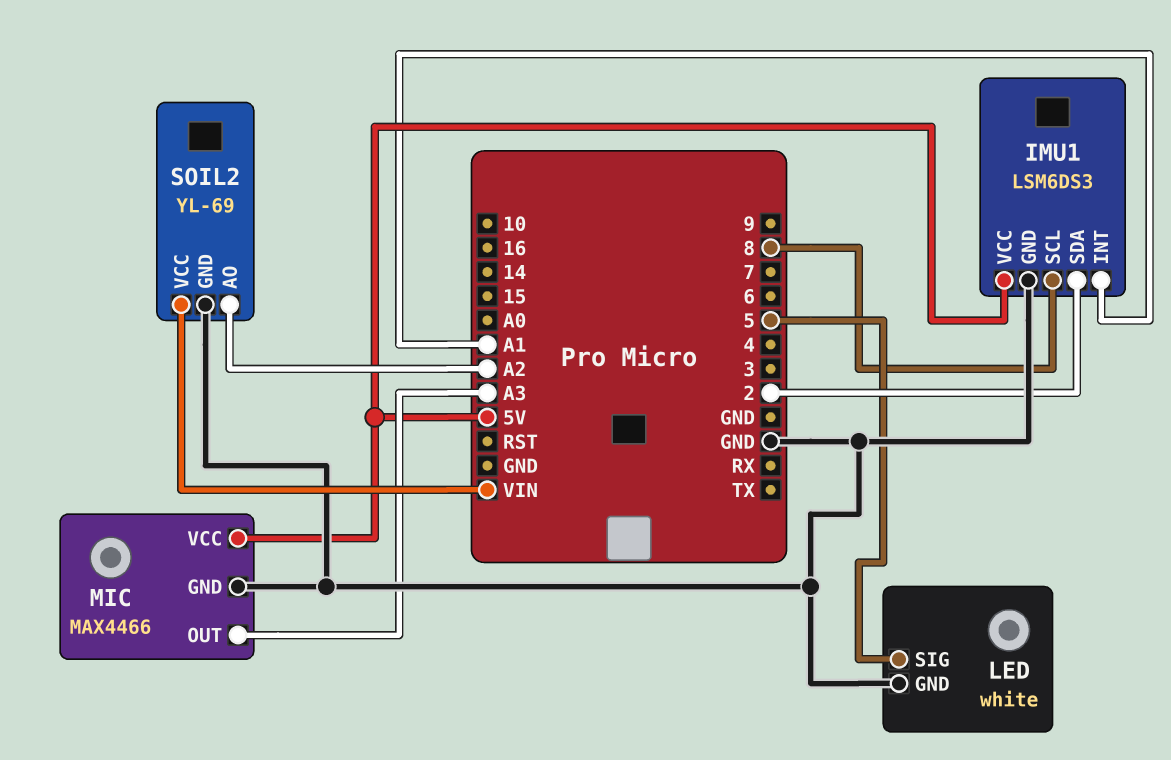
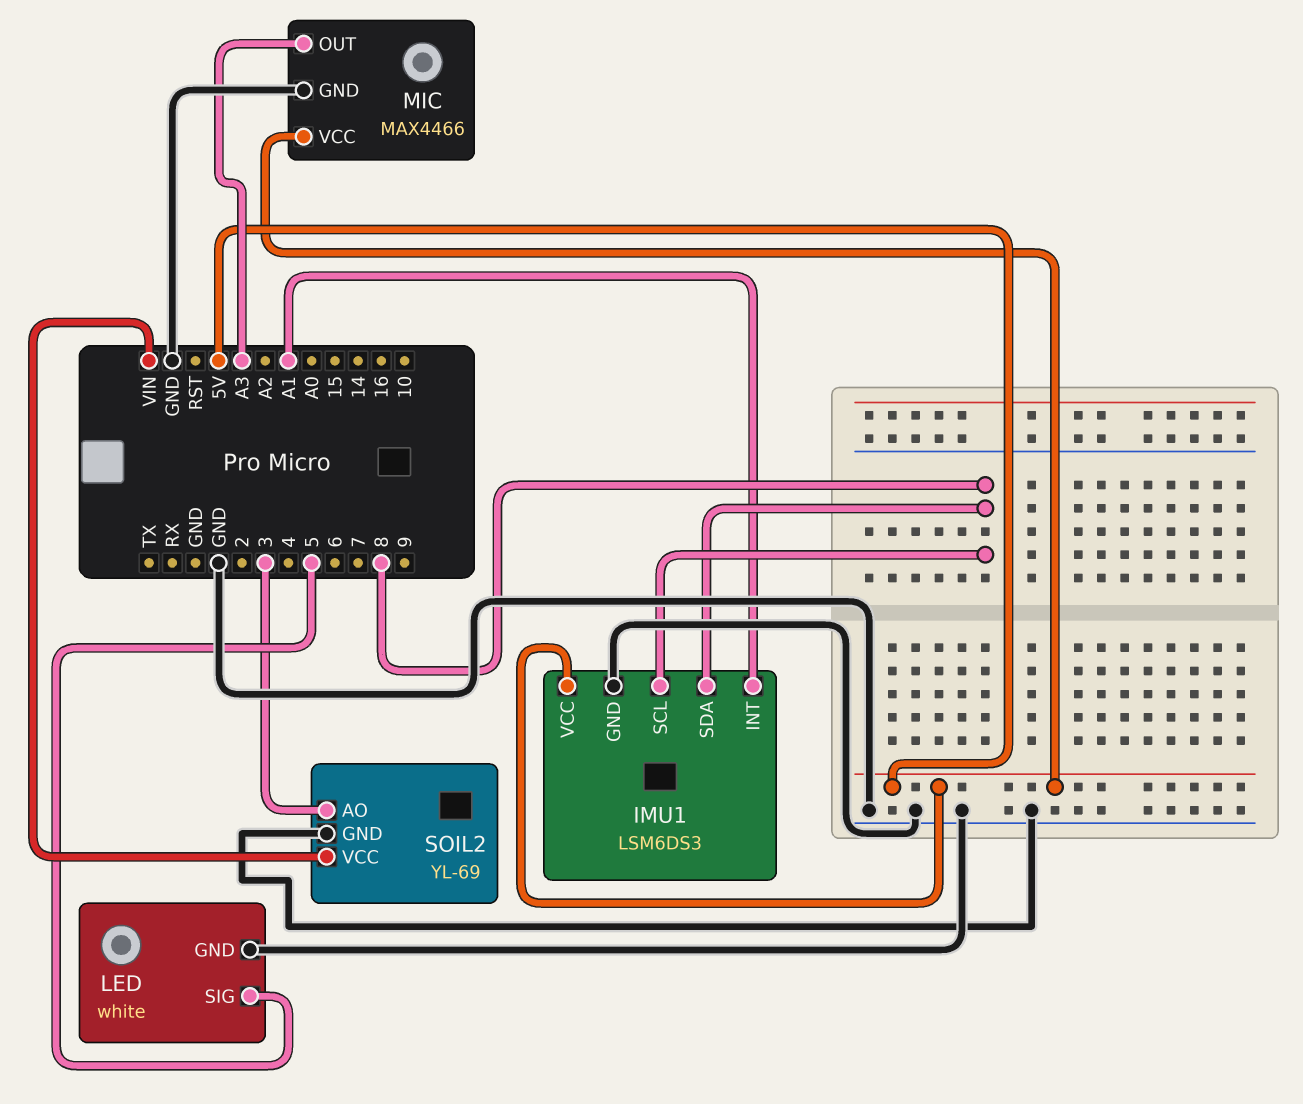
IMU1 pin SDA: 2 -> 8
SOIL2 pin AO: A2 -> 3

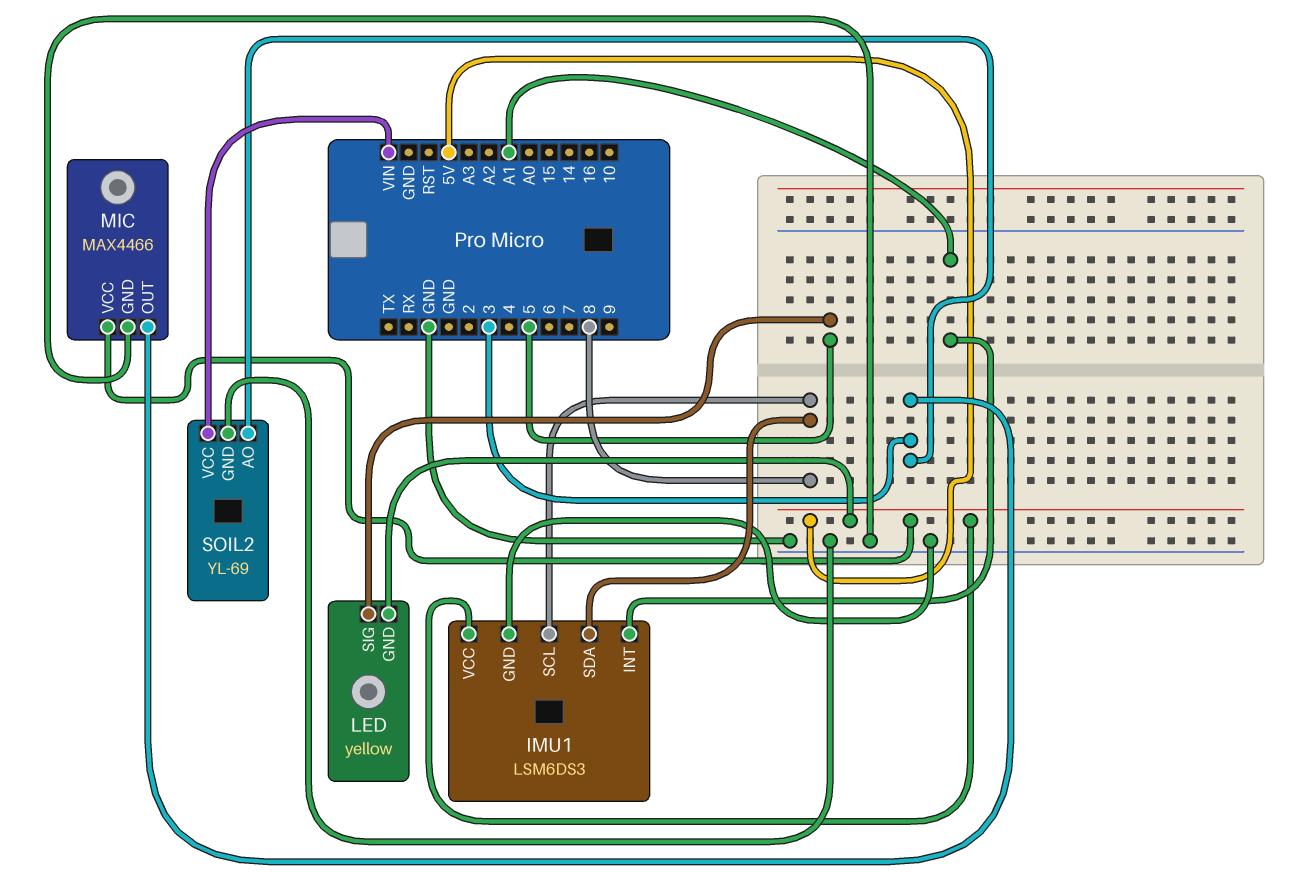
LED: white -> yellow
LED pin GND: GND -> 5V
MIC pin OUT: A3 -> 3

